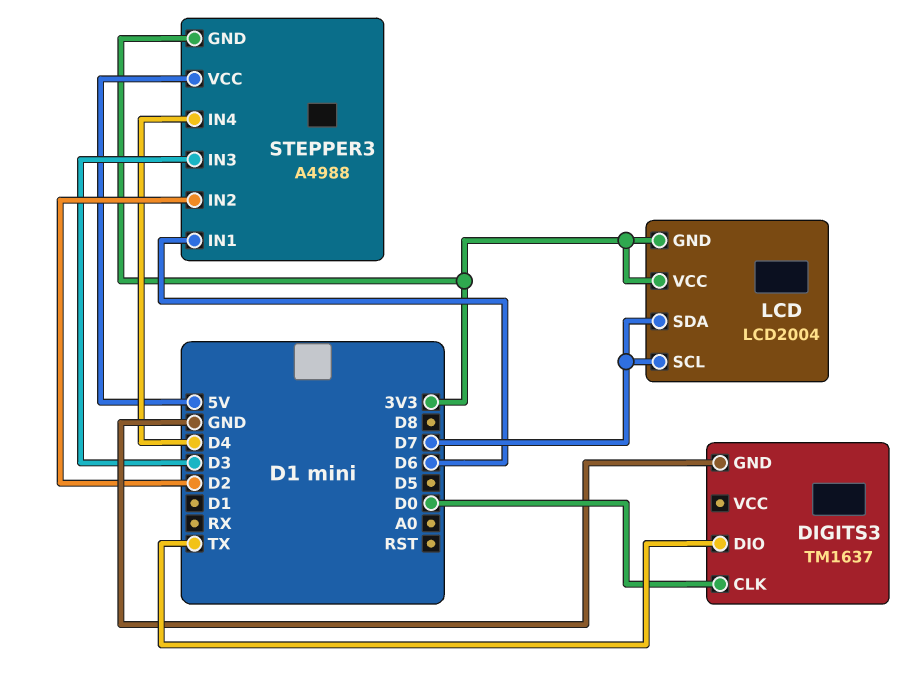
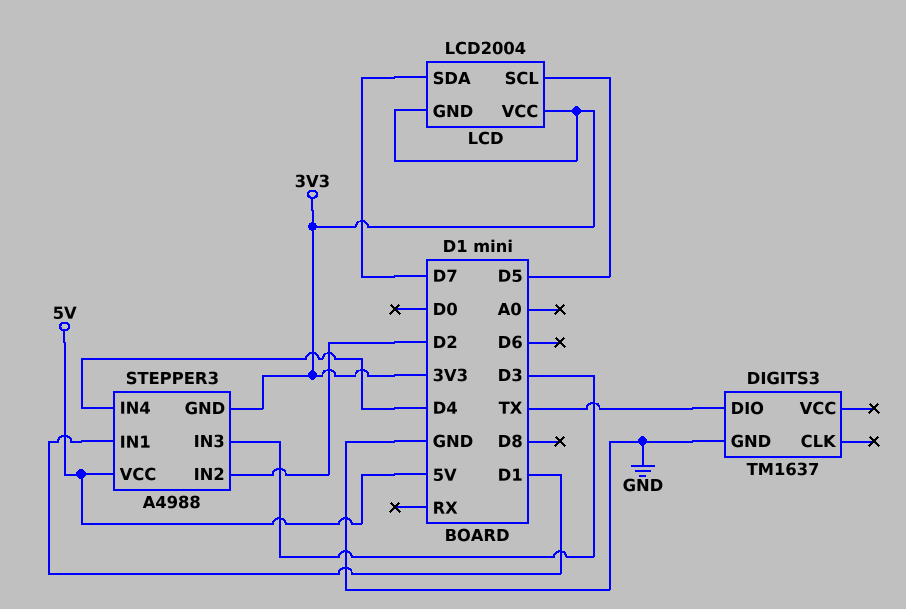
DIGITS3 pin CLK: D0 -> none
LCD pin SCL: D7 -> D5
STEPPER3 pin IN1: D6 -> D1

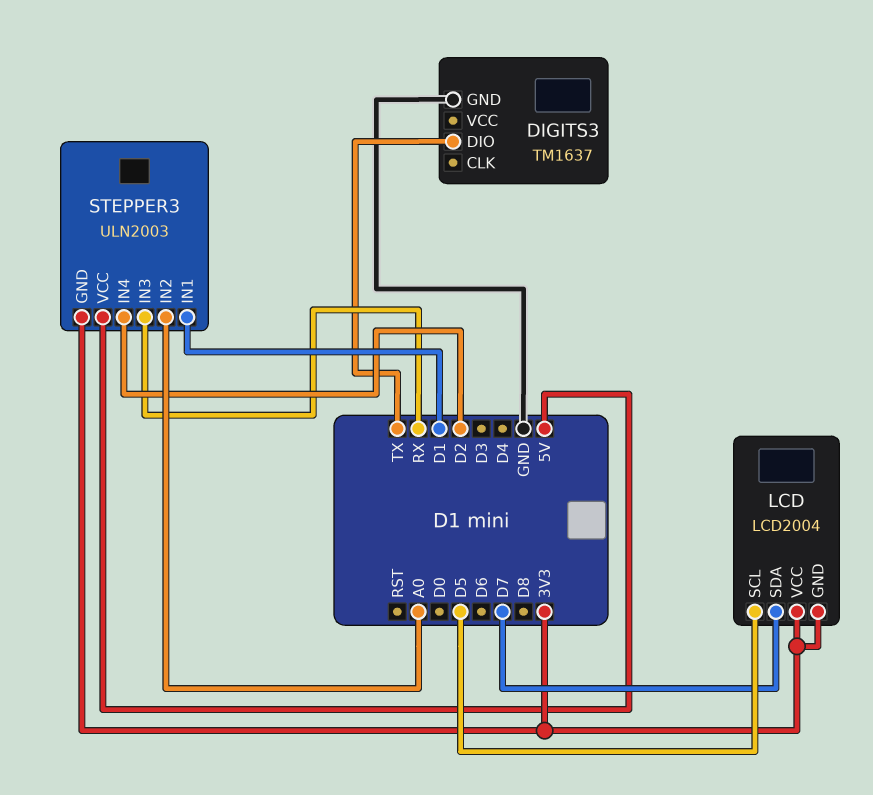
STEPPER3: A4988 -> ULN2003
STEPPER3 pin IN2: D2 -> A0
STEPPER3 pin IN3: D3 -> RX
STEPPER3 pin IN4: D4 -> D2

